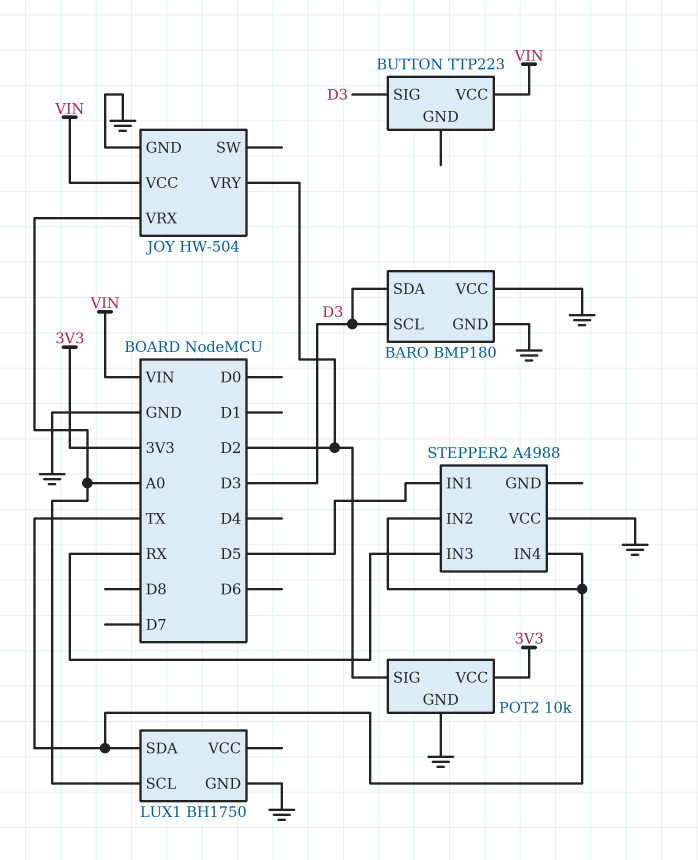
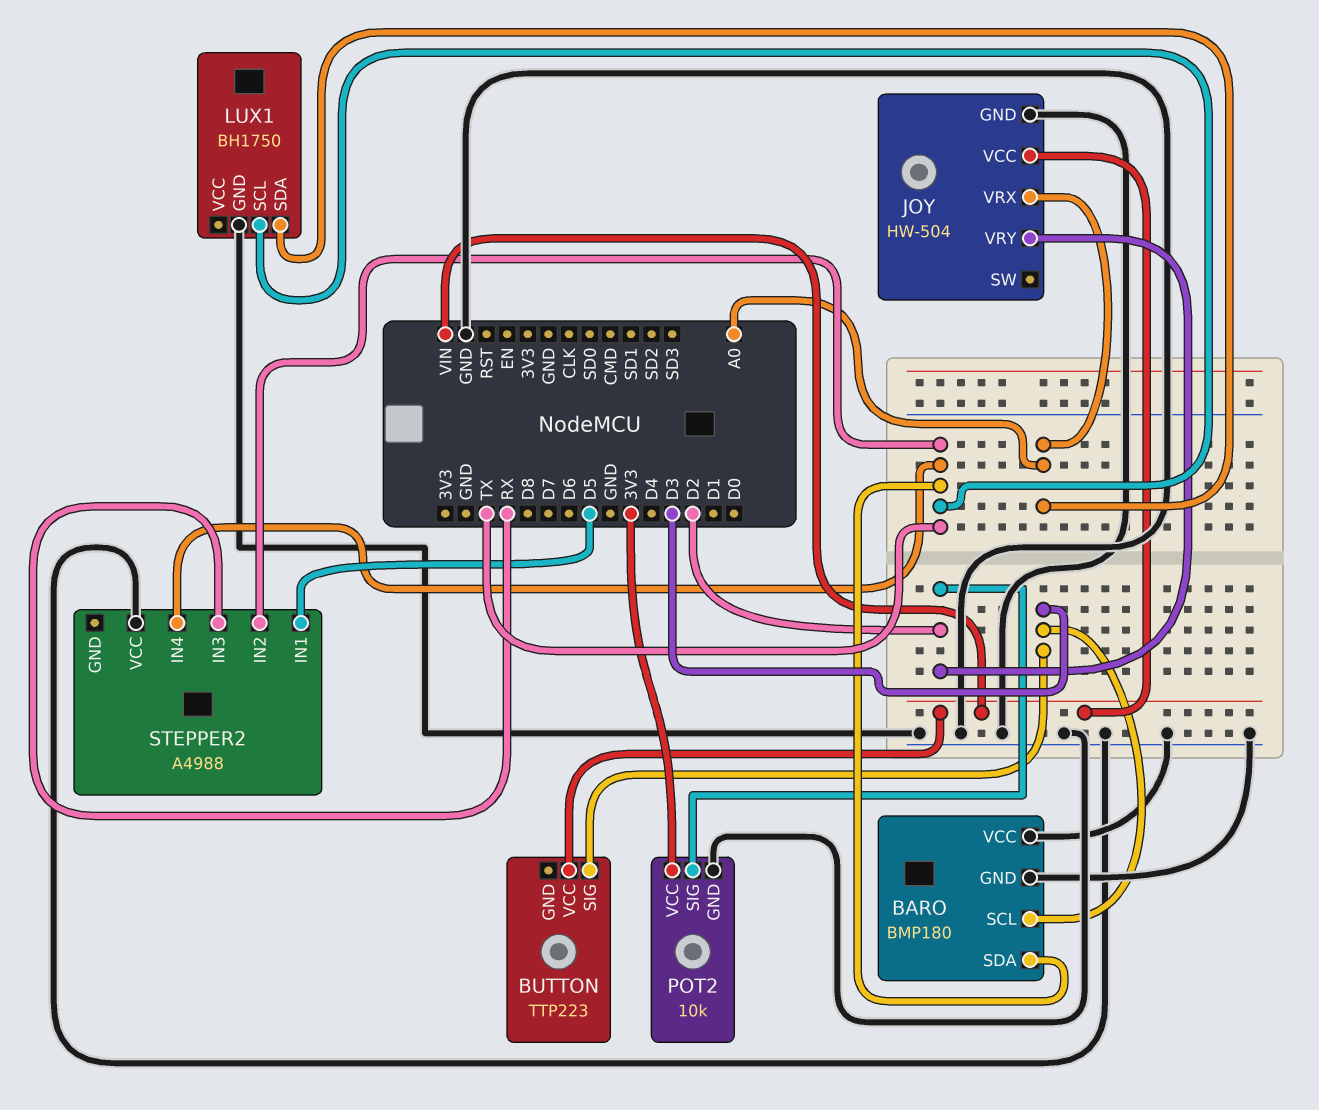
BARO pin SDA: D3 -> TX
LUX1 pin SCL: A0 -> TX
LUX1 pin SDA: TX -> A0

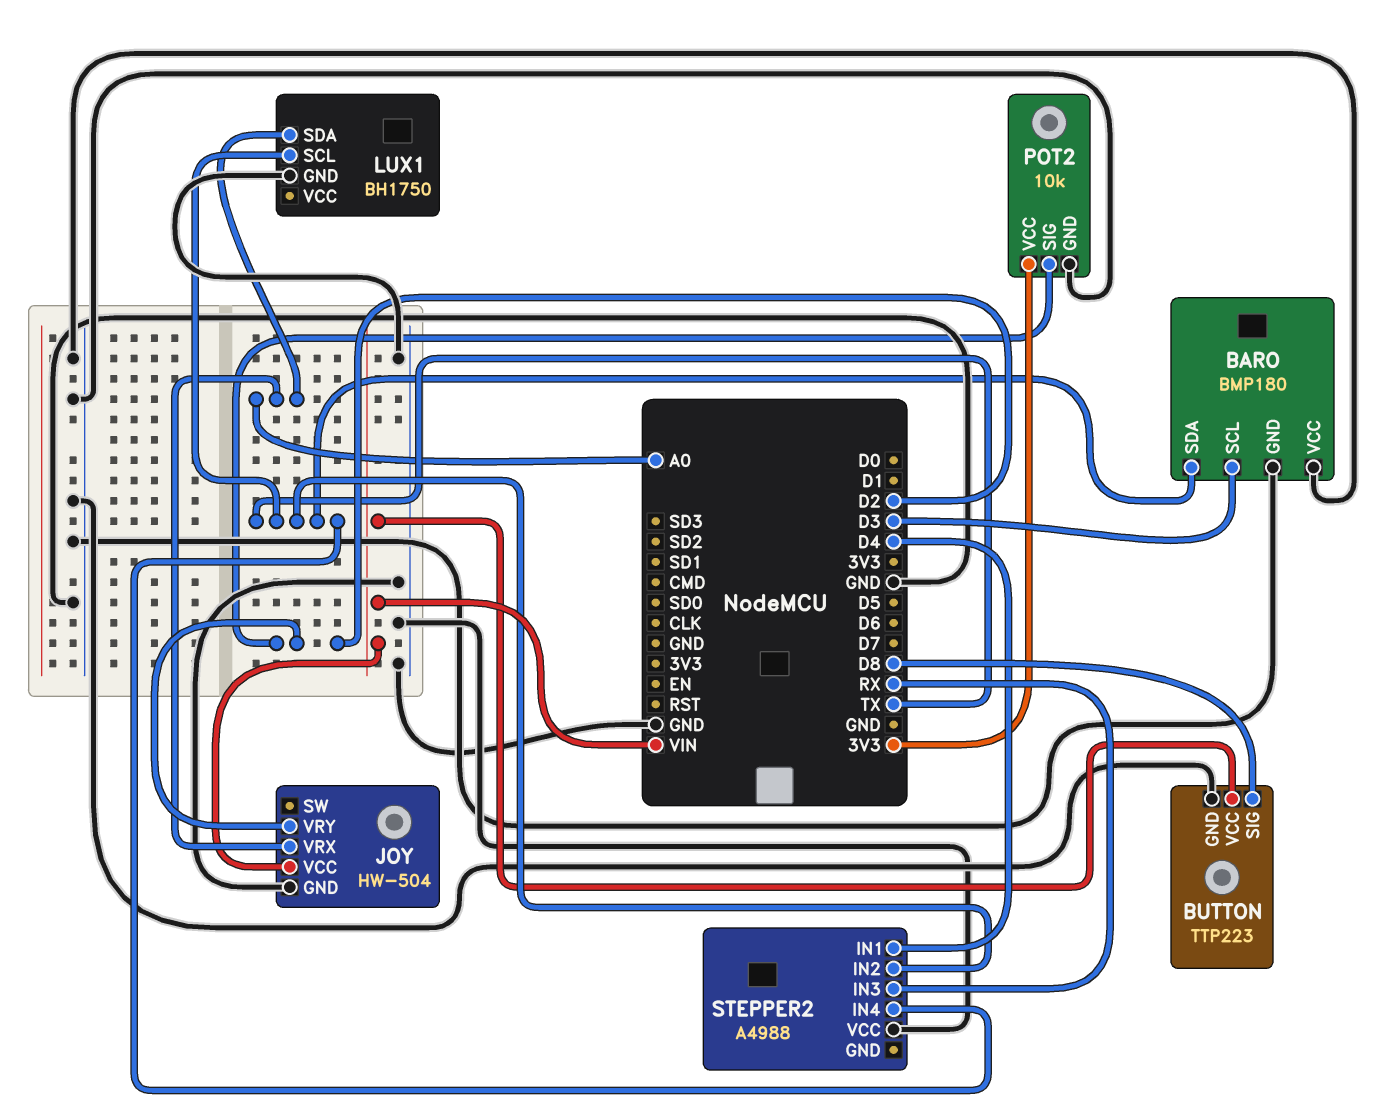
BUTTON pin GND: none -> GND
BUTTON pin SIG: D3 -> D8
STEPPER2 pin IN1: D5 -> D4

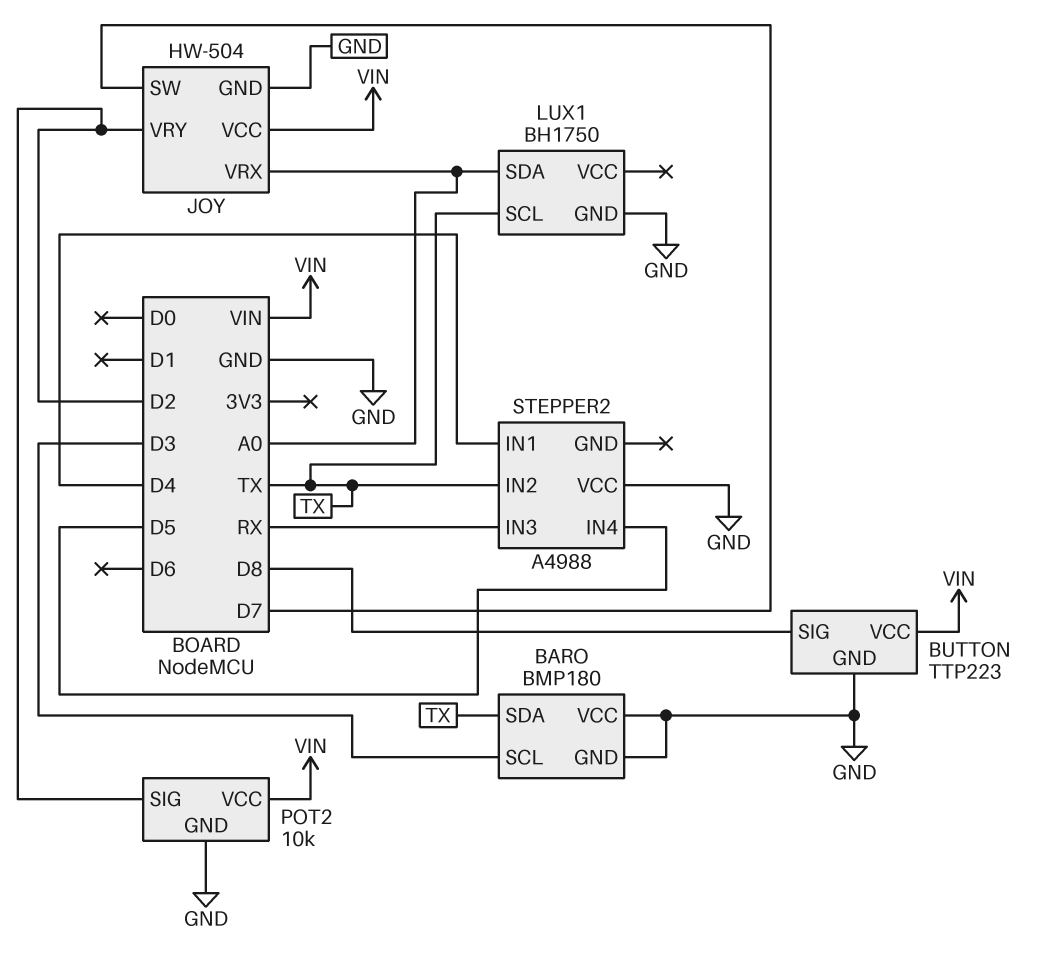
JOY pin SW: none -> D7
POT2 pin VCC: 3V3 -> VIN
STEPPER2 pin IN4: TX -> D5

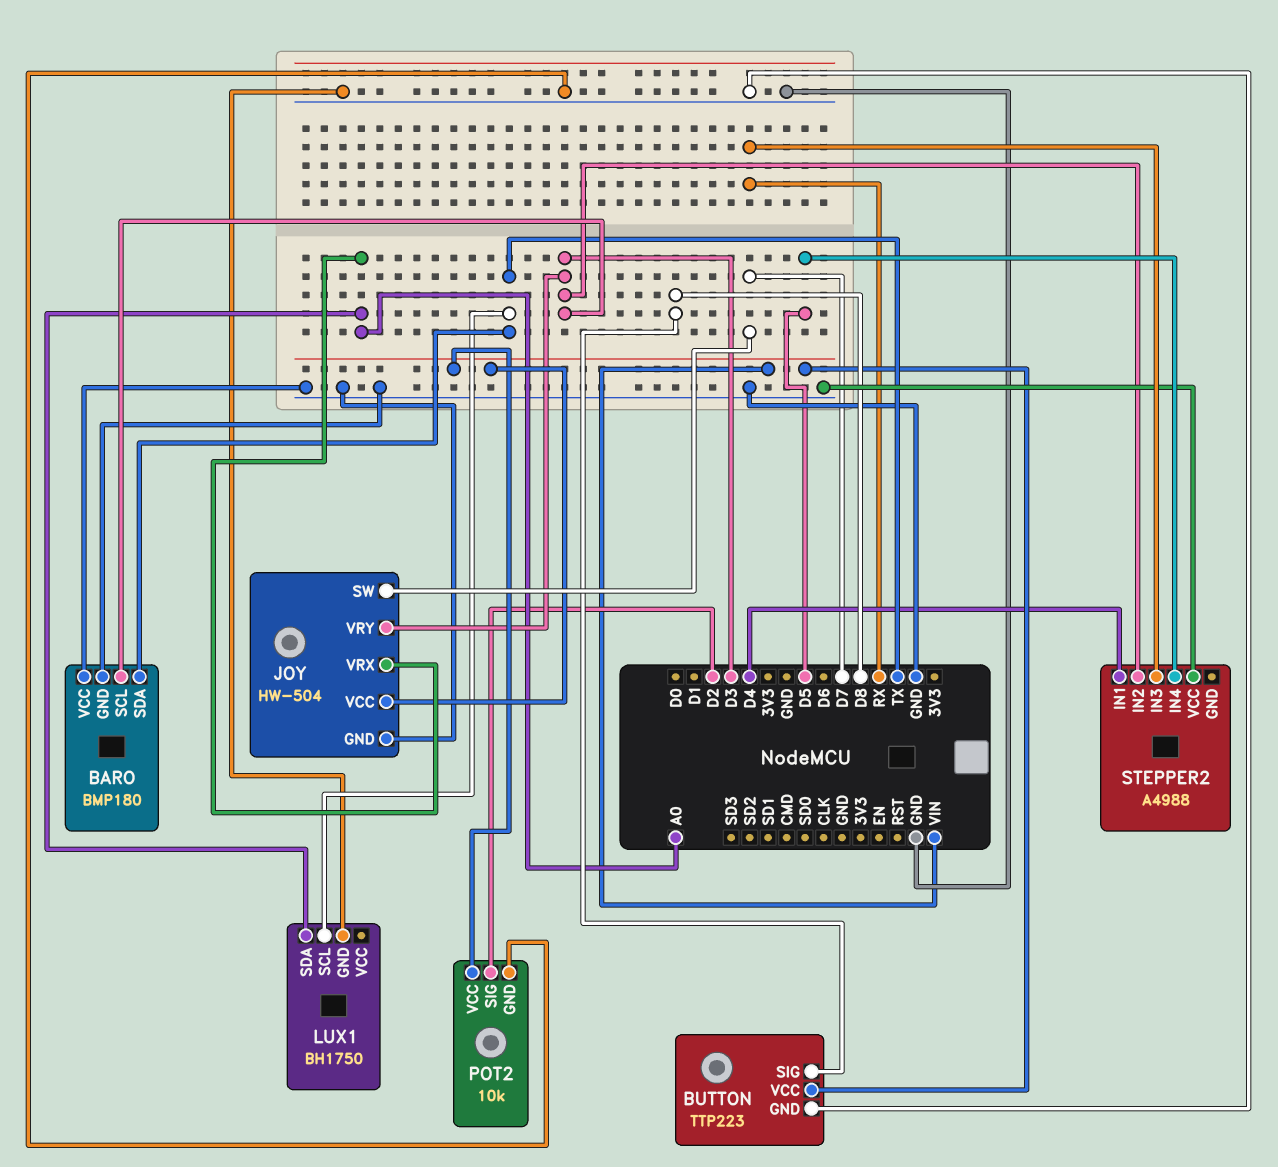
JOY pin VRY: D2 -> D3
STEPPER2 pin IN2: TX -> D3

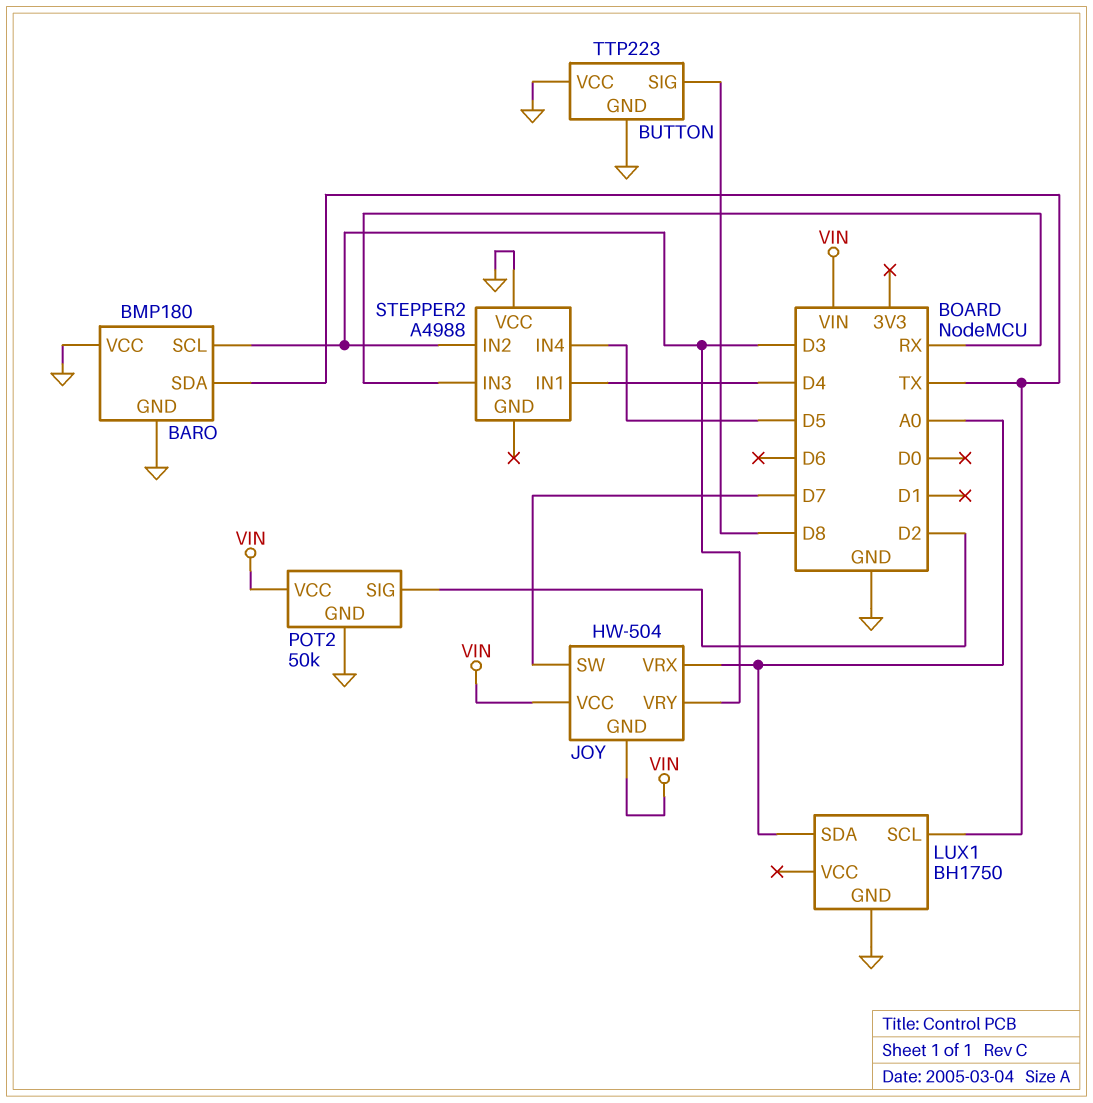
BUTTON pin VCC: VIN -> GND
JOY pin GND: GND -> VIN
POT2: 10k -> 50k

